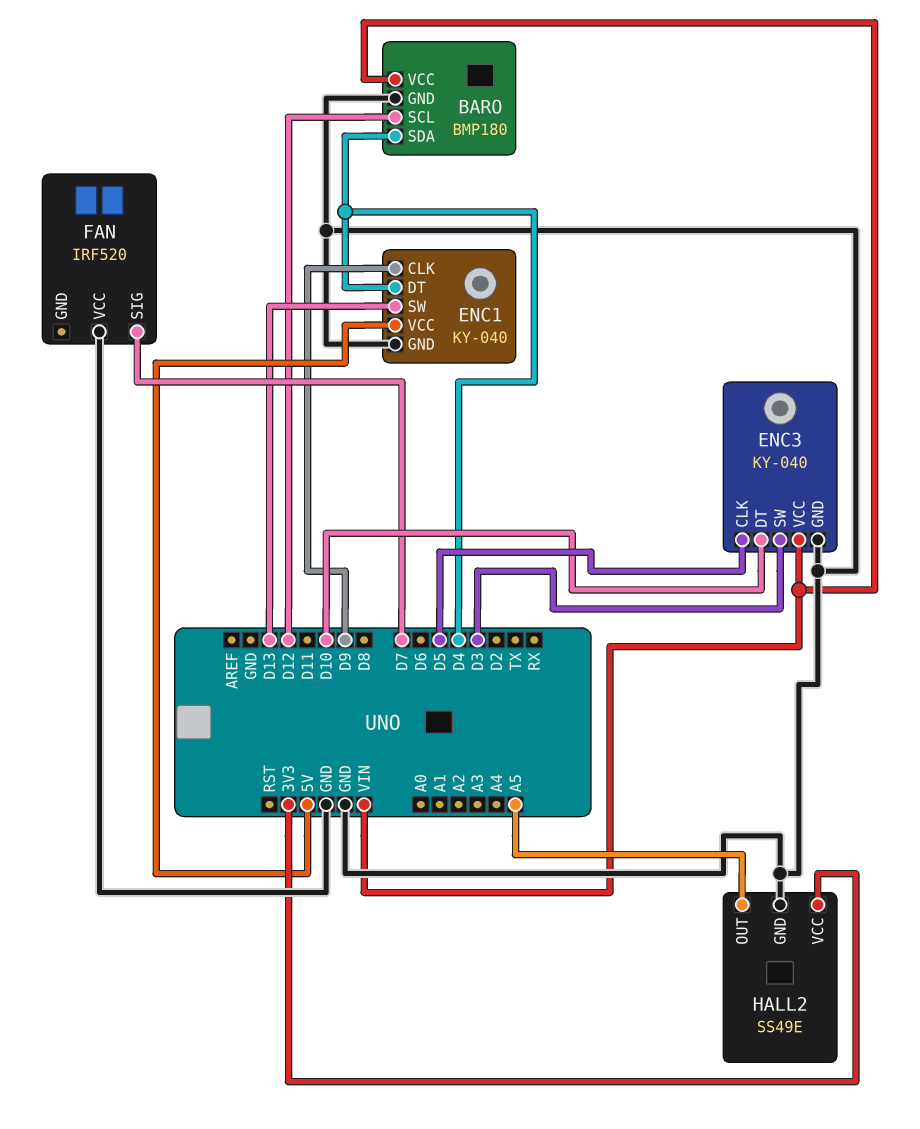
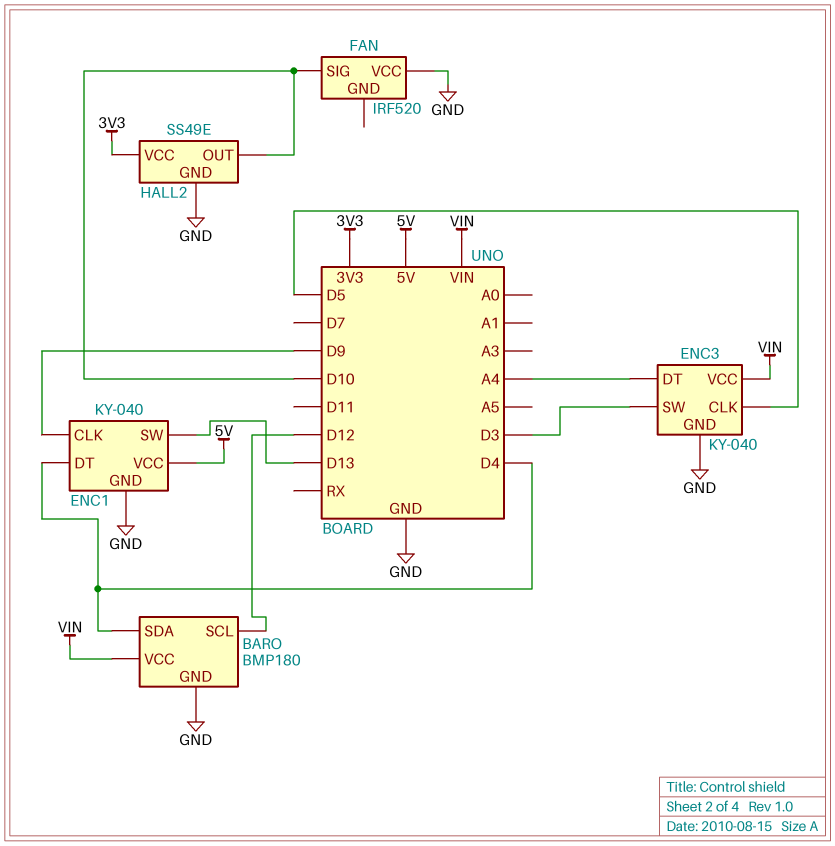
ENC3 pin DT: D10 -> A4
FAN pin SIG: D7 -> D10
HALL2 pin OUT: A5 -> D10

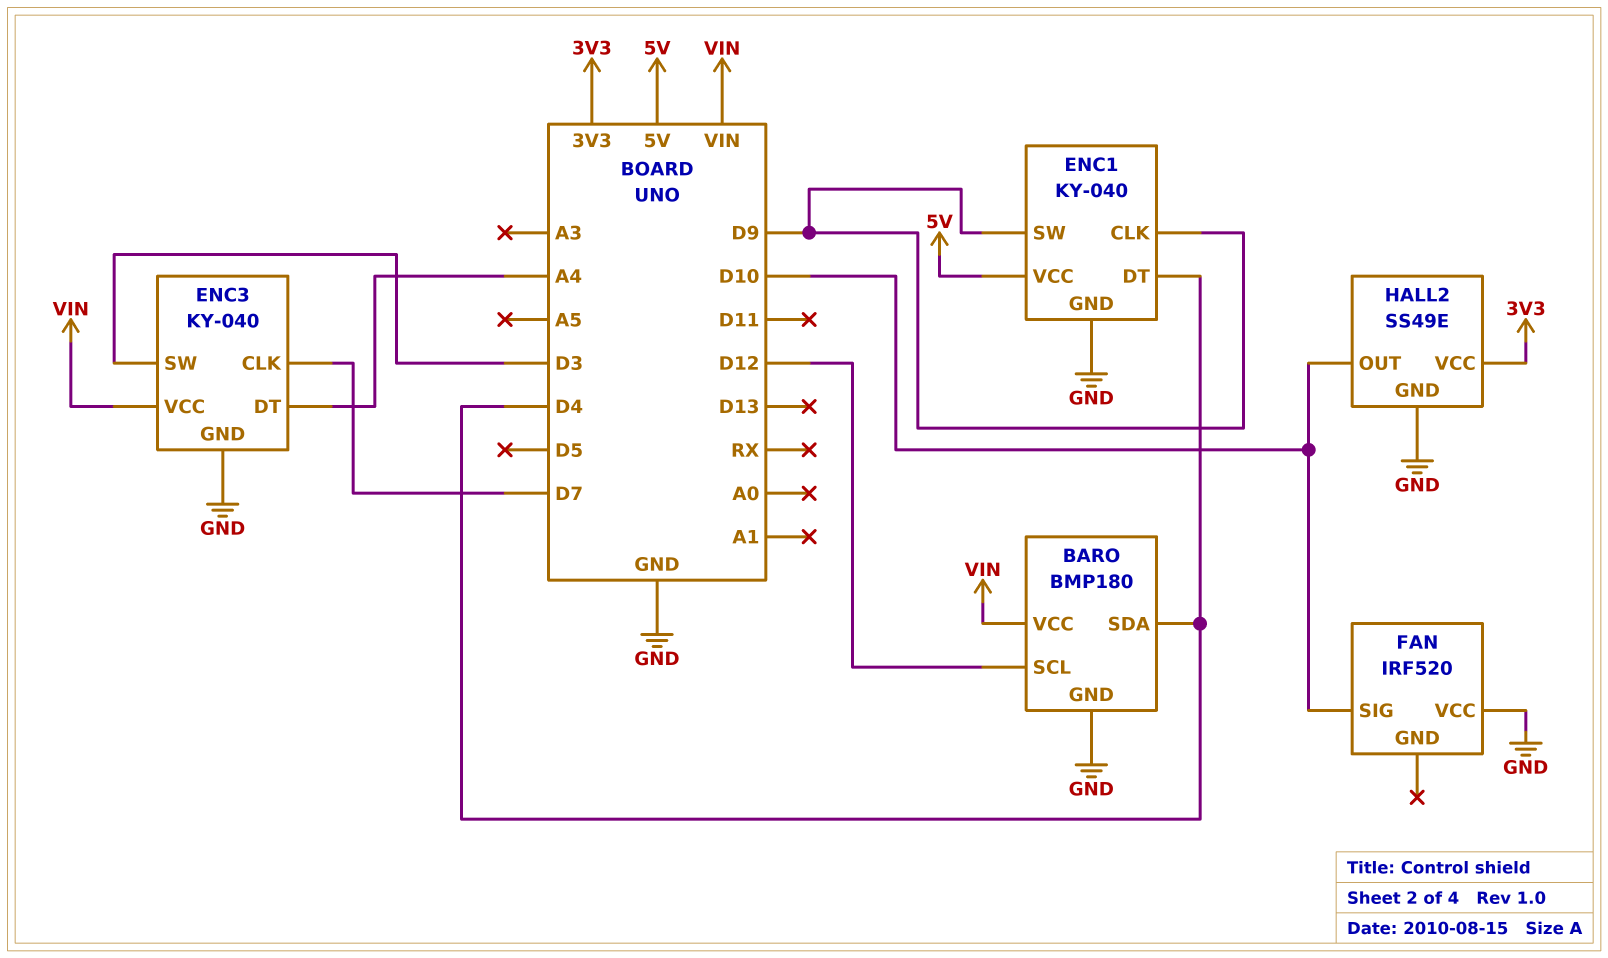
ENC1 pin SW: D13 -> D9
ENC3 pin CLK: D5 -> D7

